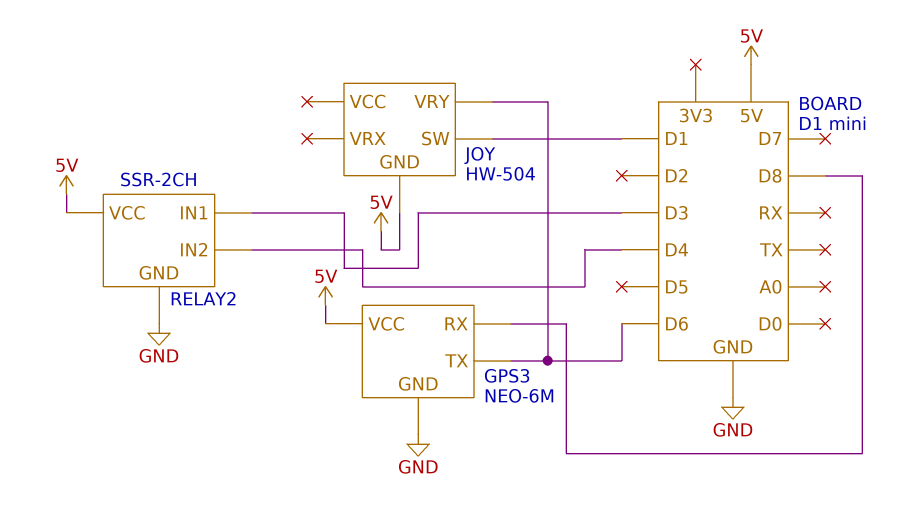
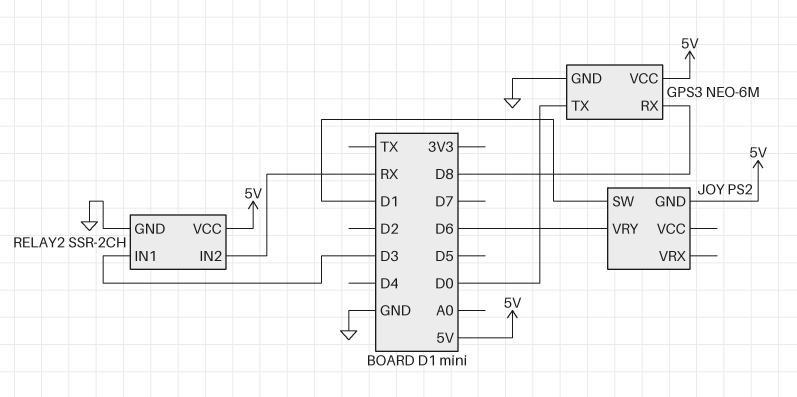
GPS3 pin TX: D6 -> D0
JOY: HW-504 -> PS2
RELAY2 pin IN2: D4 -> RX

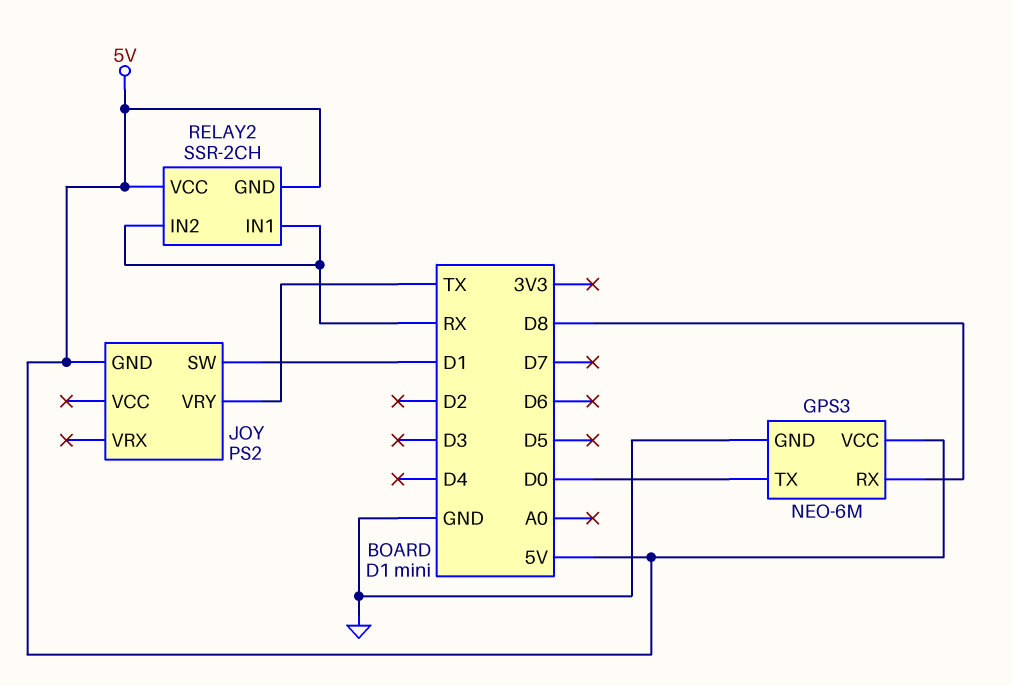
JOY pin VRY: D6 -> TX
RELAY2 pin GND: GND -> 5V
RELAY2 pin IN1: D3 -> RX

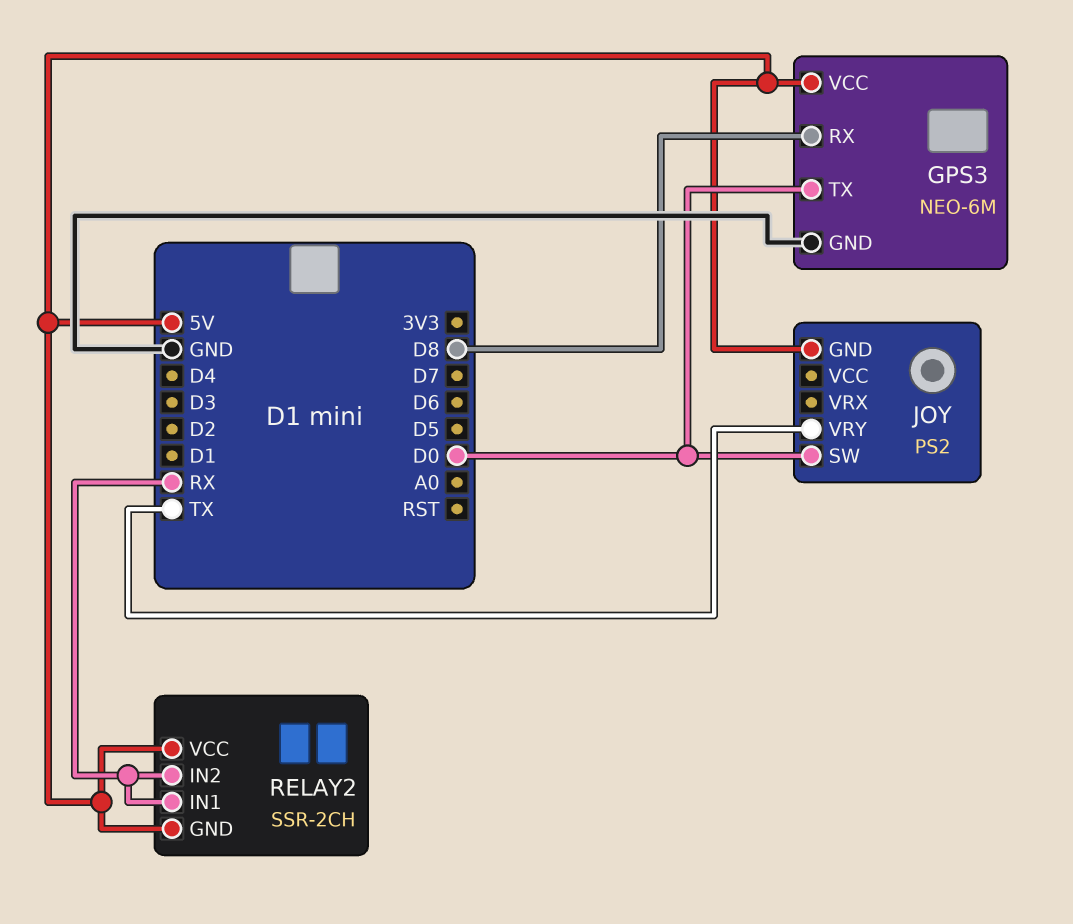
JOY pin SW: D1 -> D0

